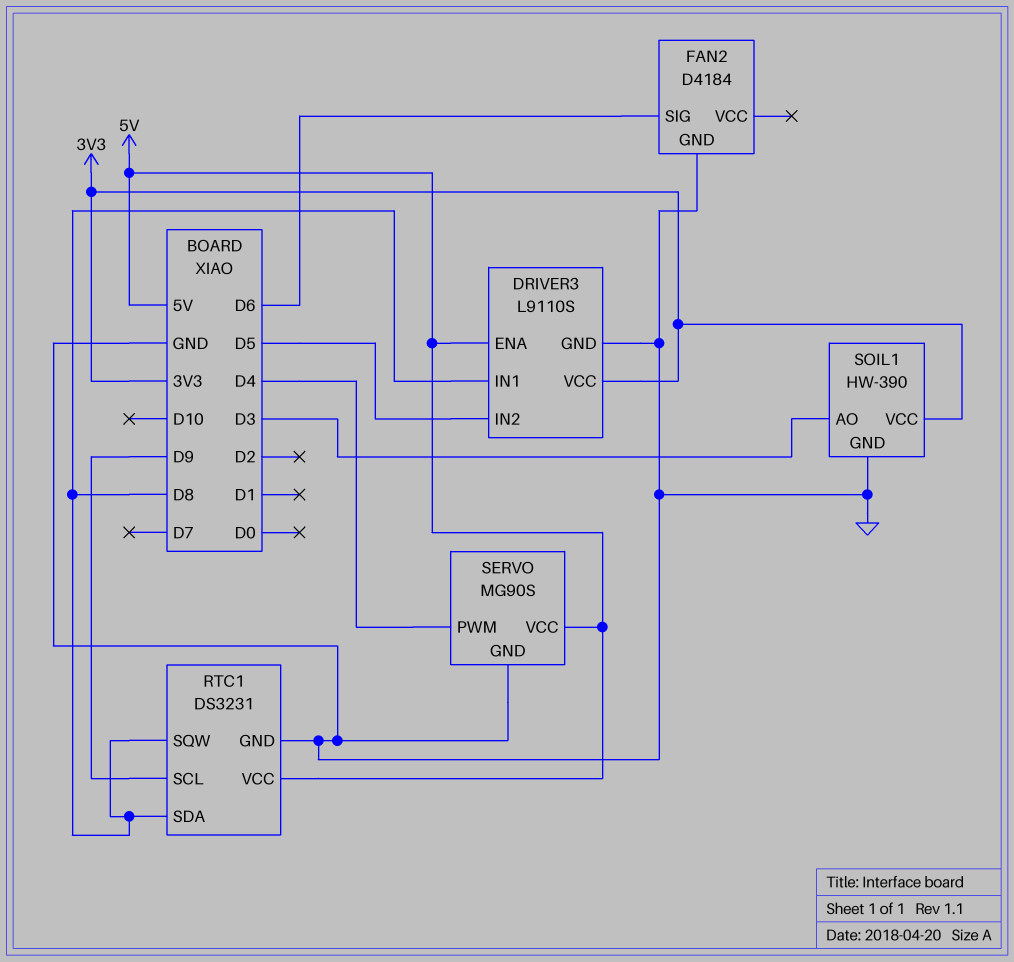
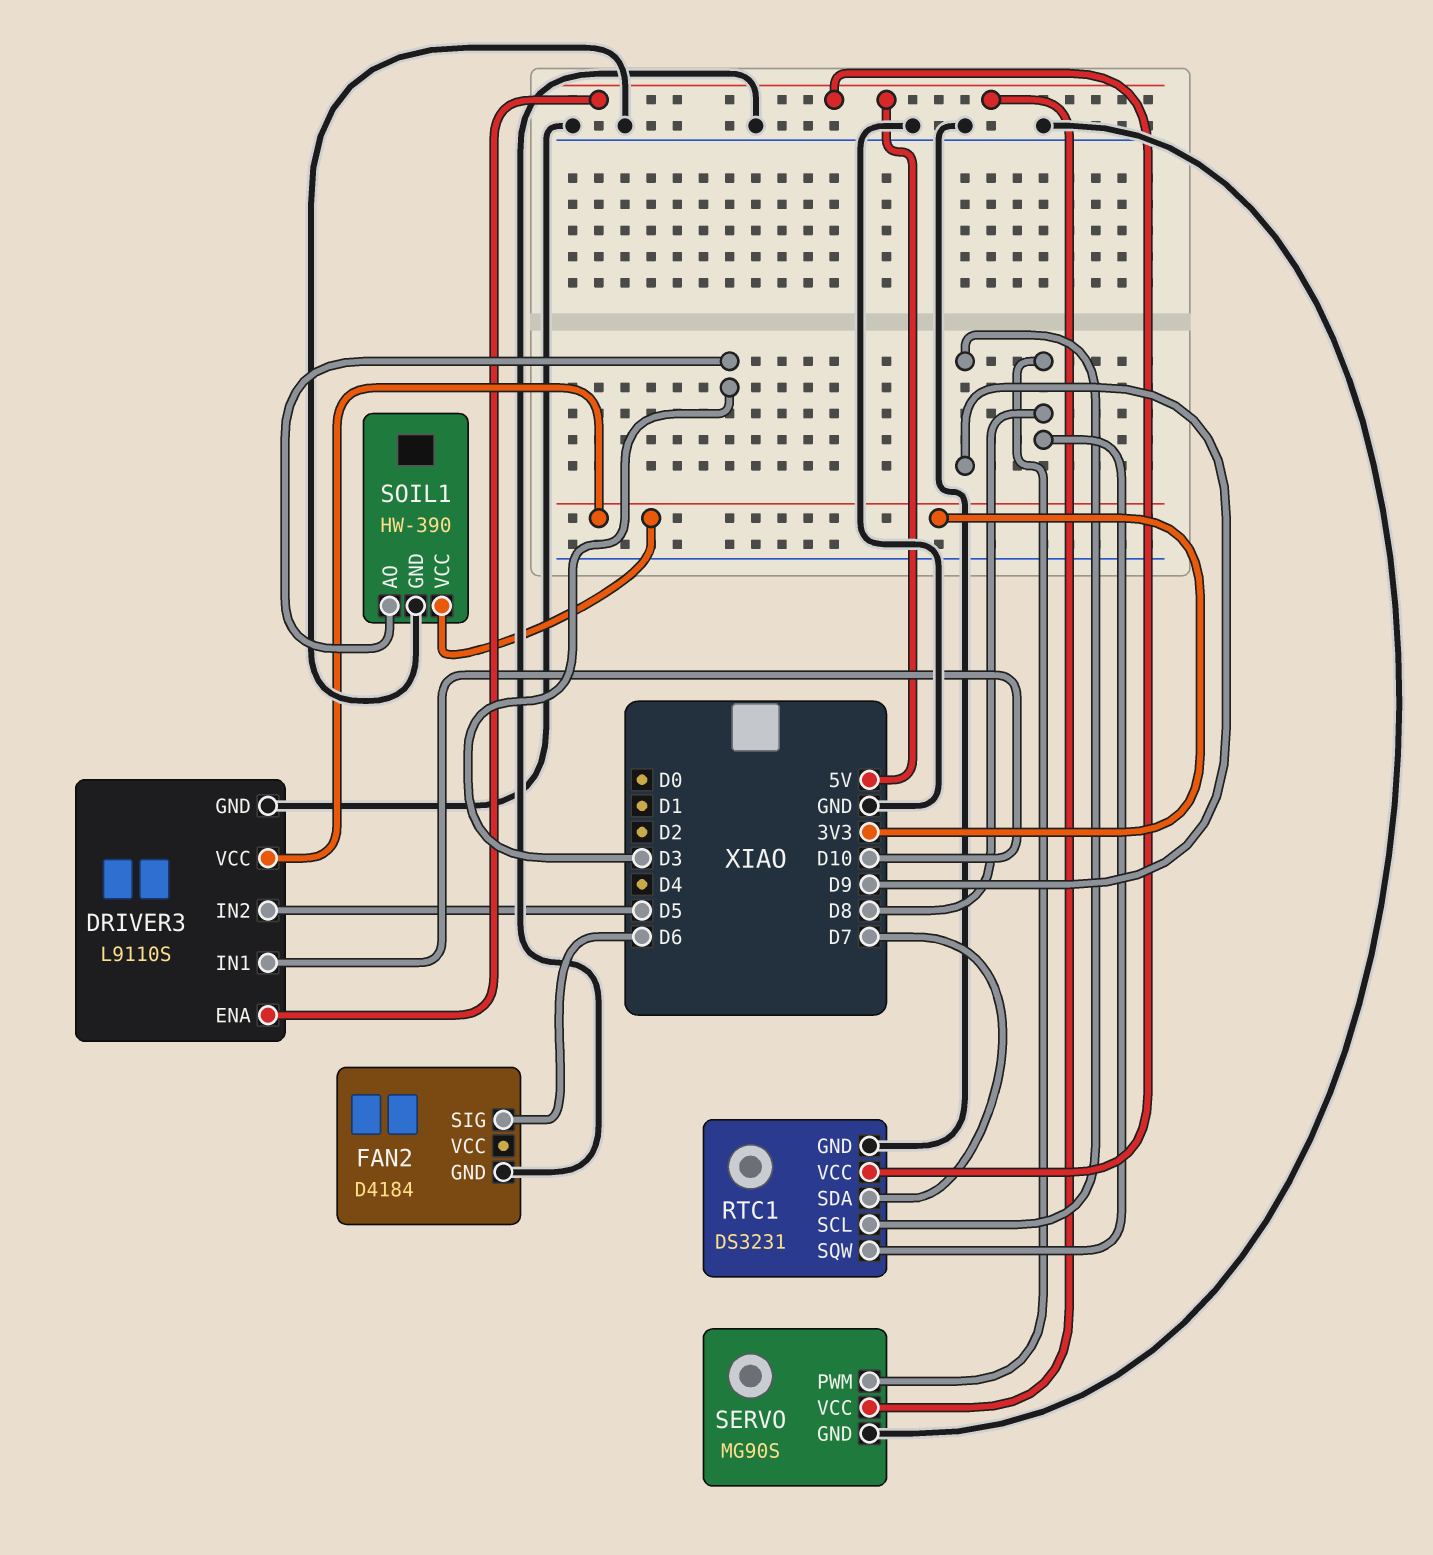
DRIVER3 pin IN1: D8 -> D10
RTC1 pin SDA: D8 -> D7
SERVO pin PWM: D4 -> D8

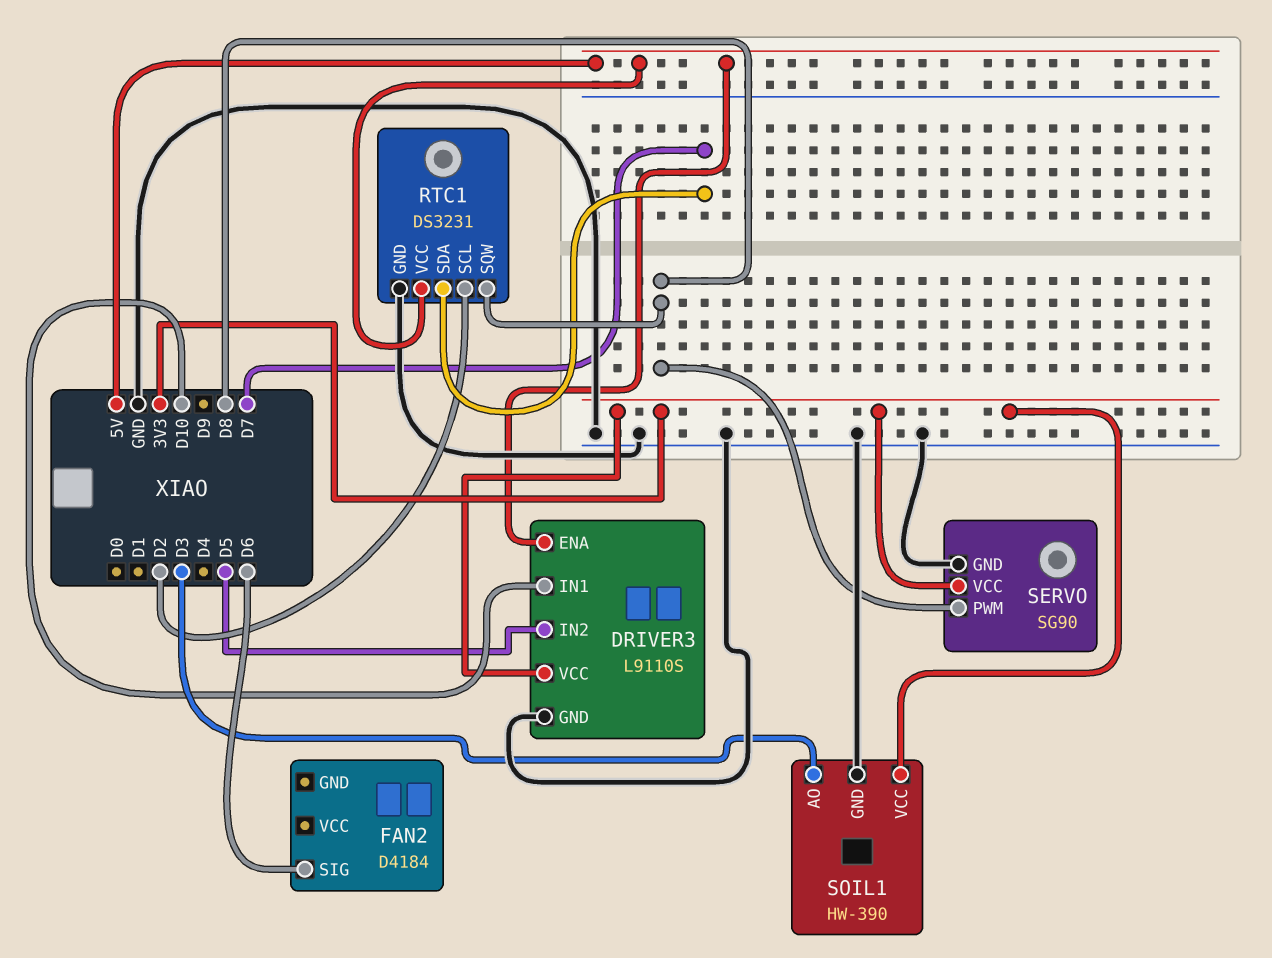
FAN2 pin GND: GND -> none
RTC1 pin SCL: D9 -> D2
SERVO: MG90S -> SG90
SERVO pin VCC: 5V -> 3V3

